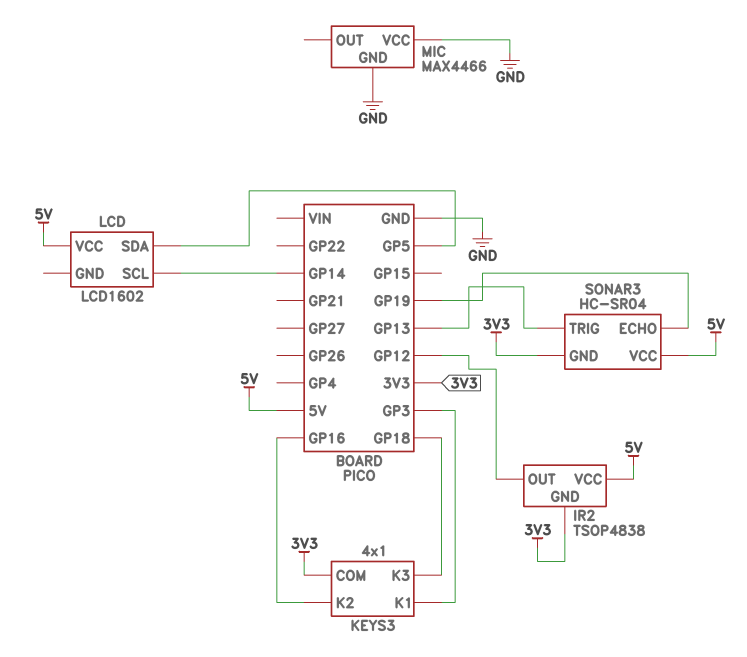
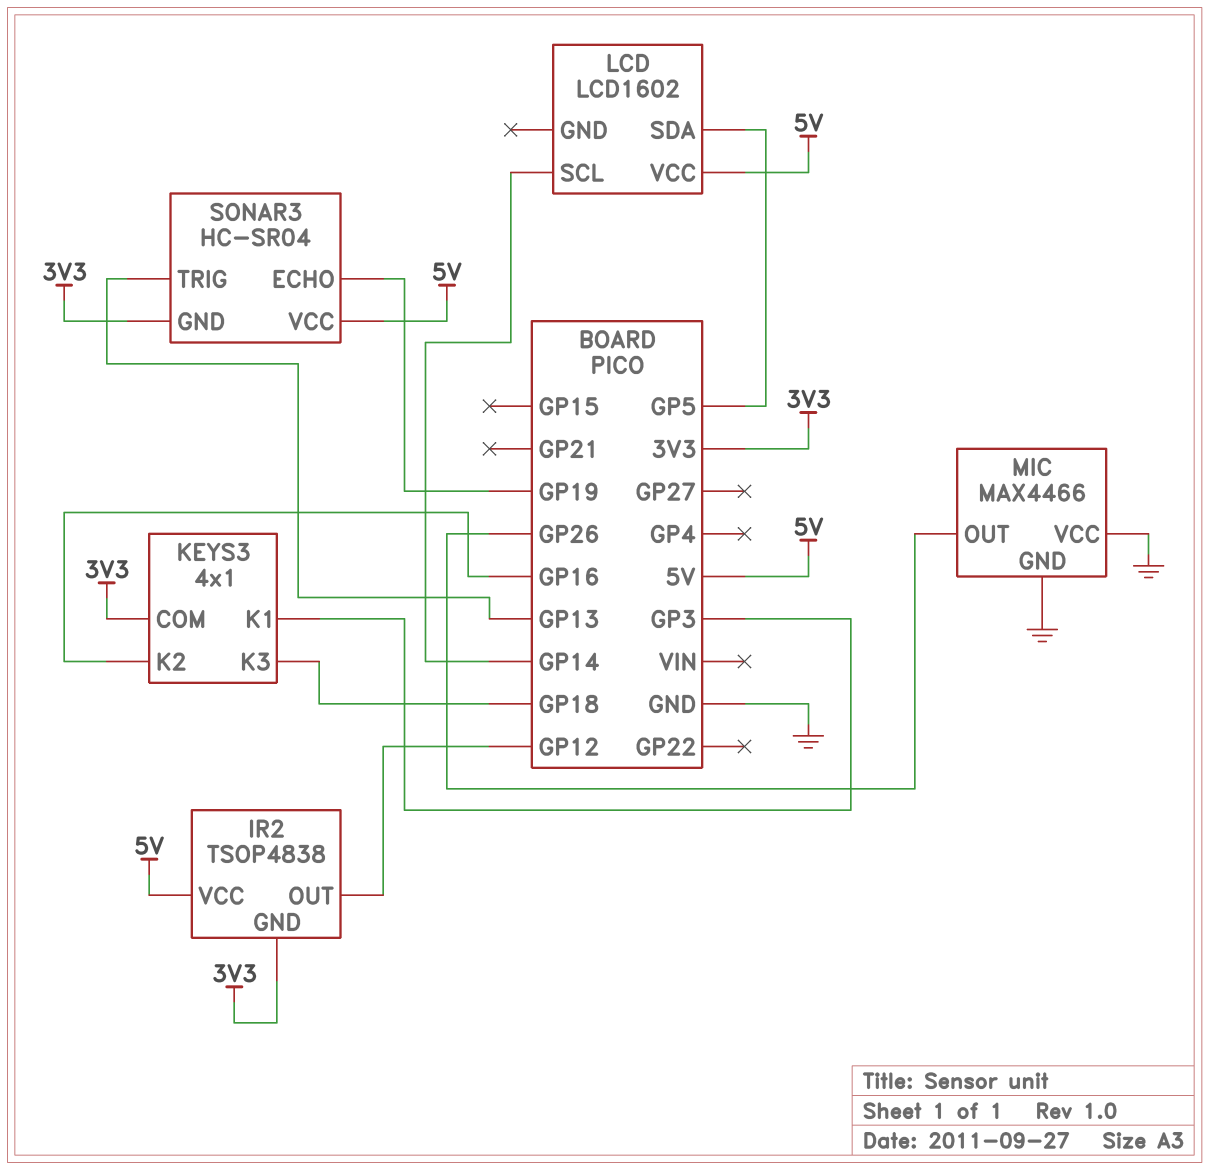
MIC pin OUT: none -> GP26

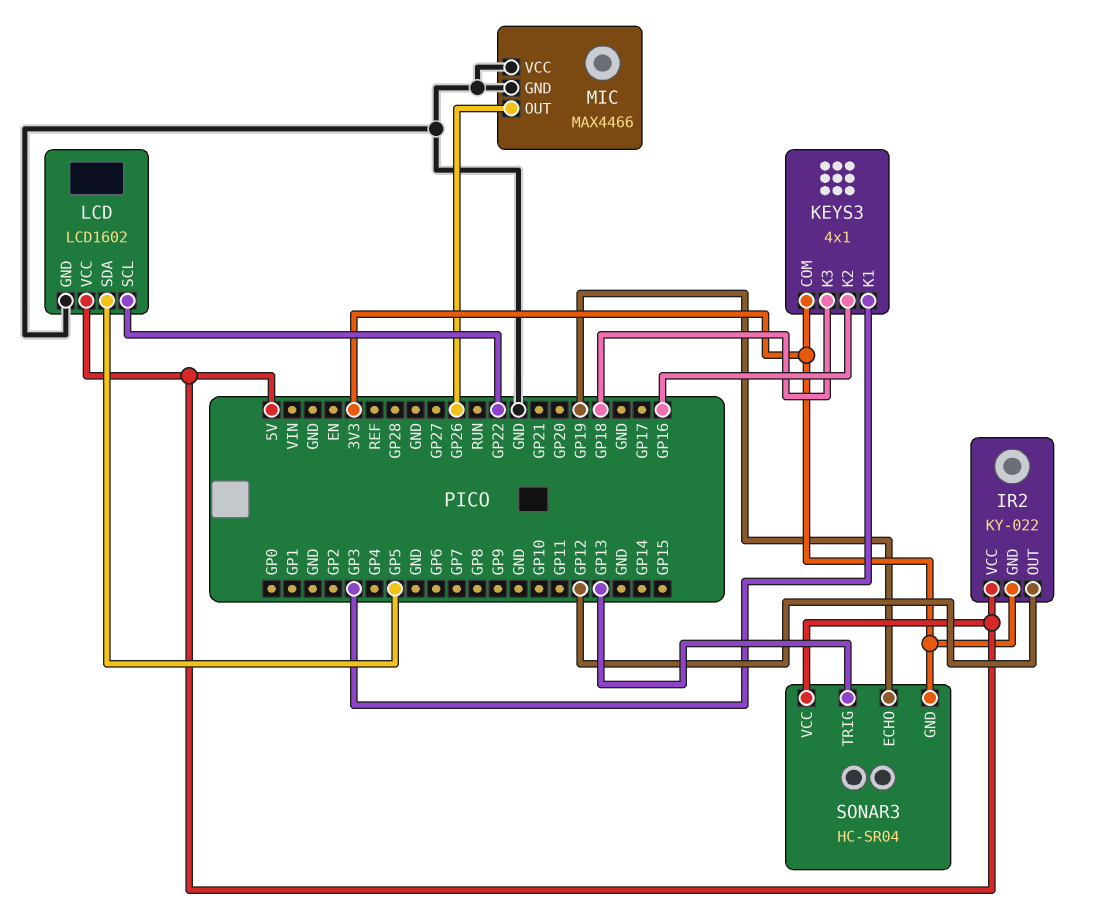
IR2: TSOP4838 -> KY-022
LCD pin GND: none -> GND
LCD pin SCL: GP14 -> GP22

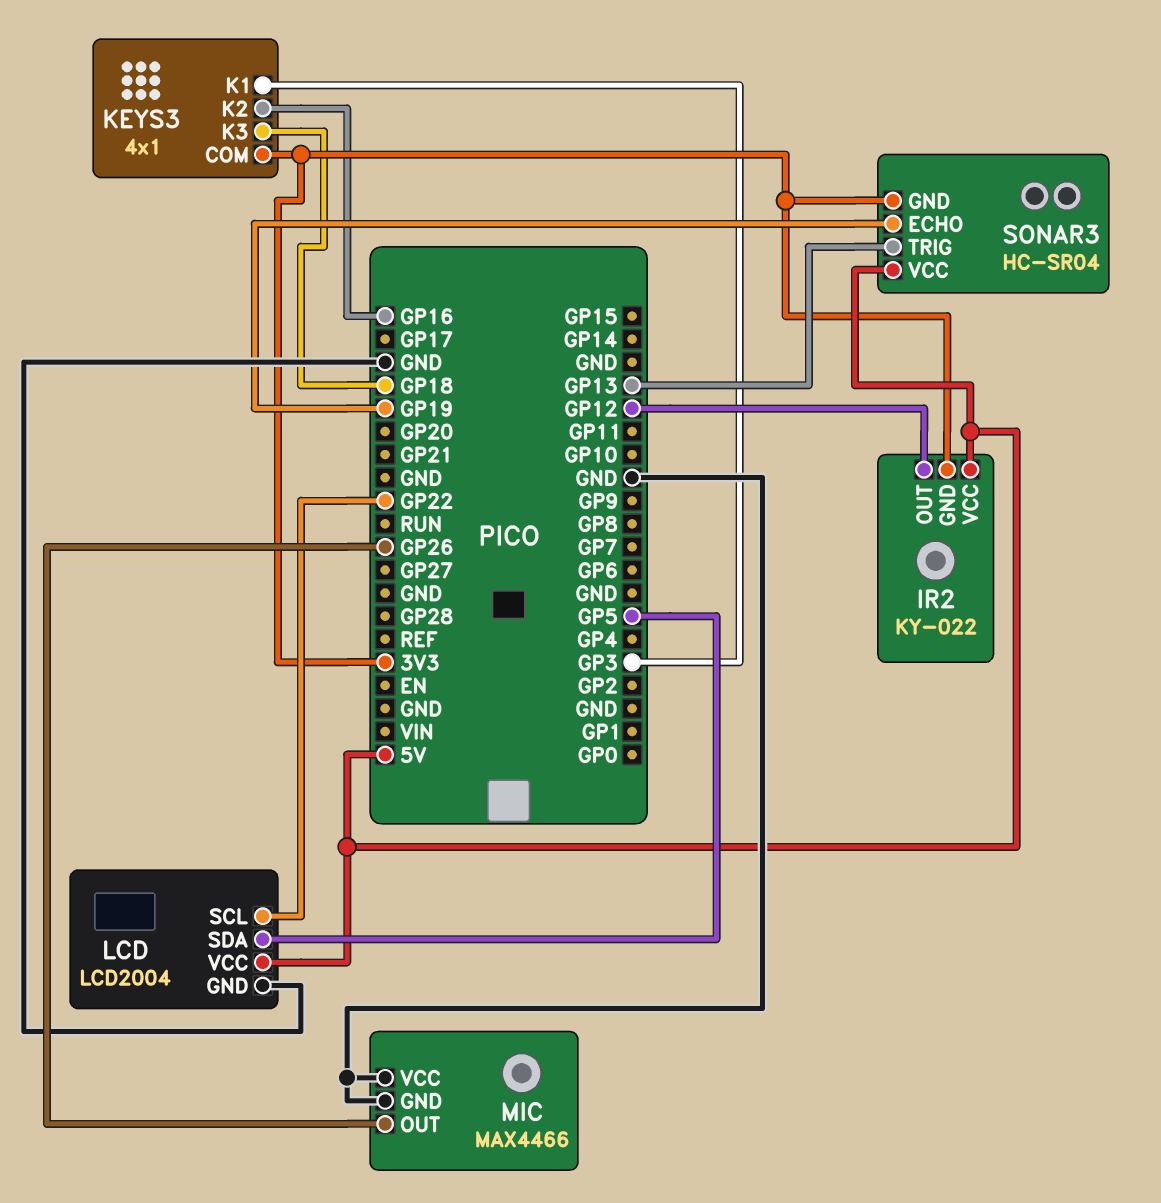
LCD: LCD1602 -> LCD2004

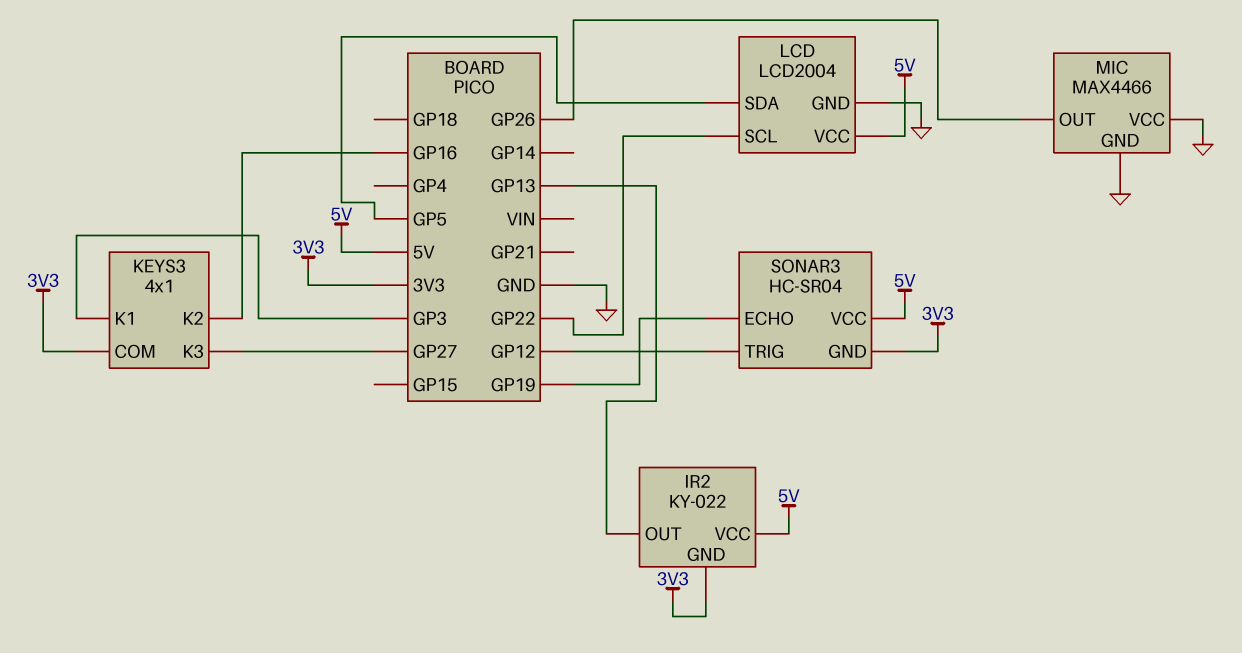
IR2 pin OUT: GP12 -> GP13
KEYS3 pin K3: GP18 -> GP27
SONAR3 pin TRIG: GP13 -> GP12

